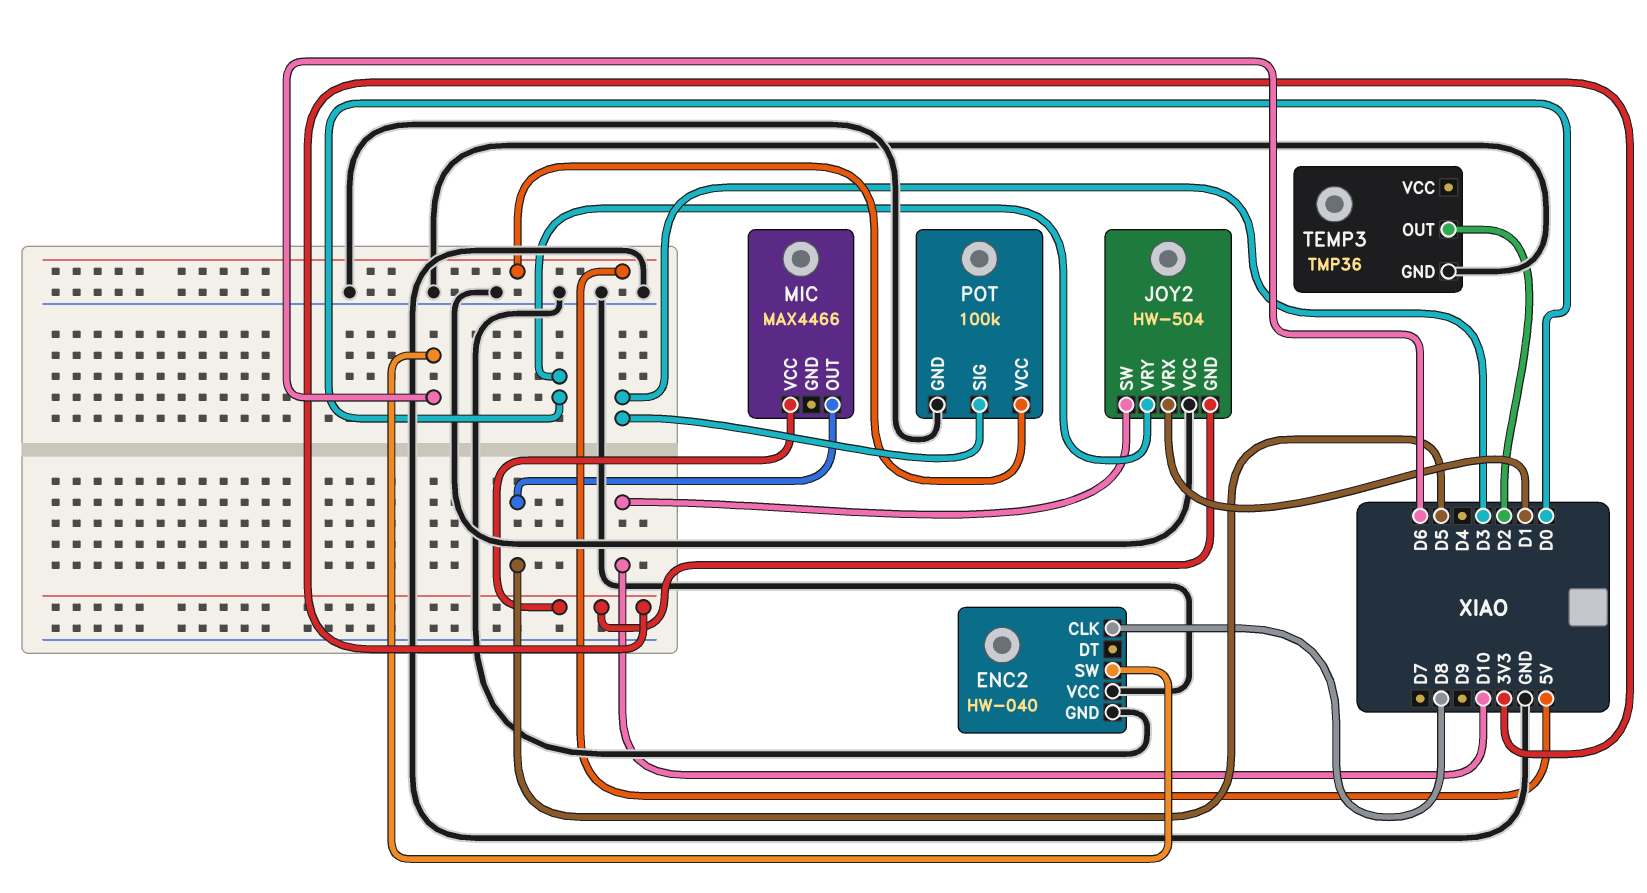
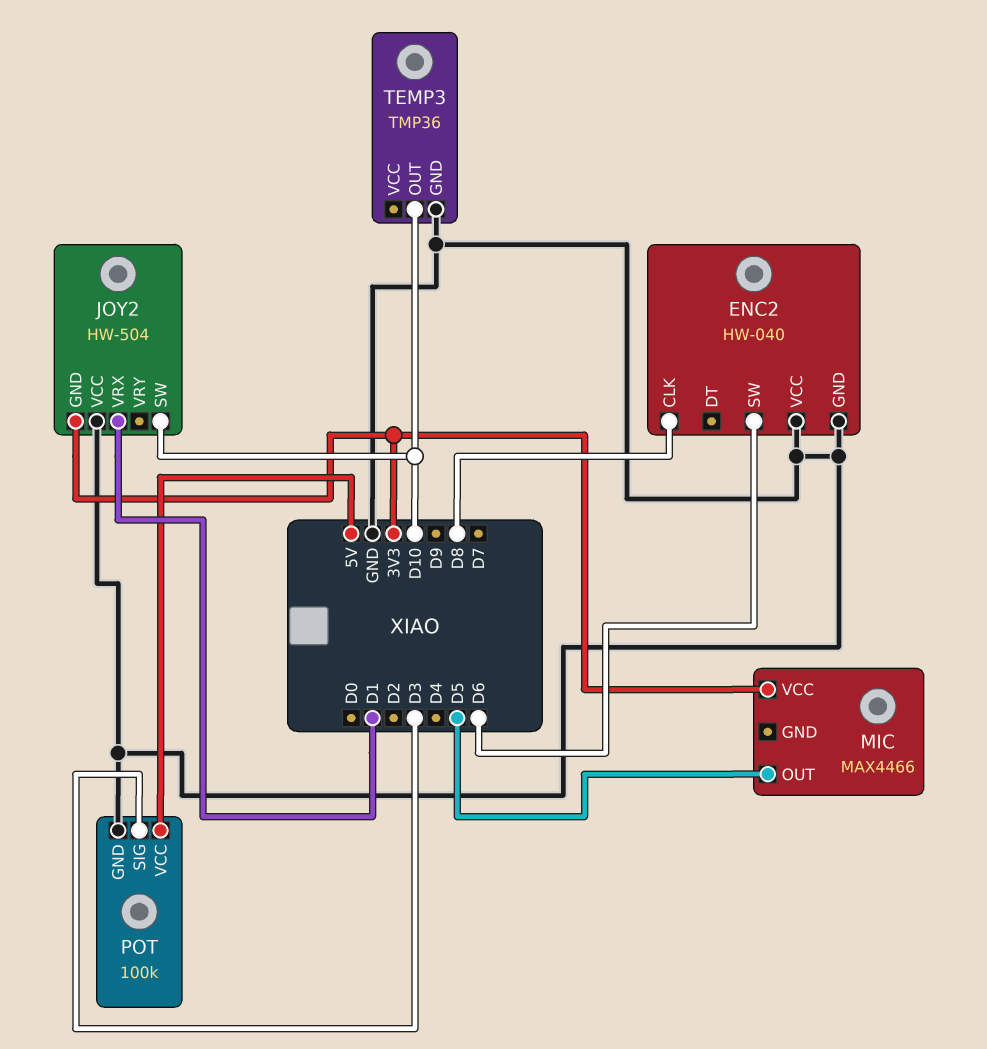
JOY2 pin VRY: D0 -> none
TEMP3 pin OUT: D2 -> D10

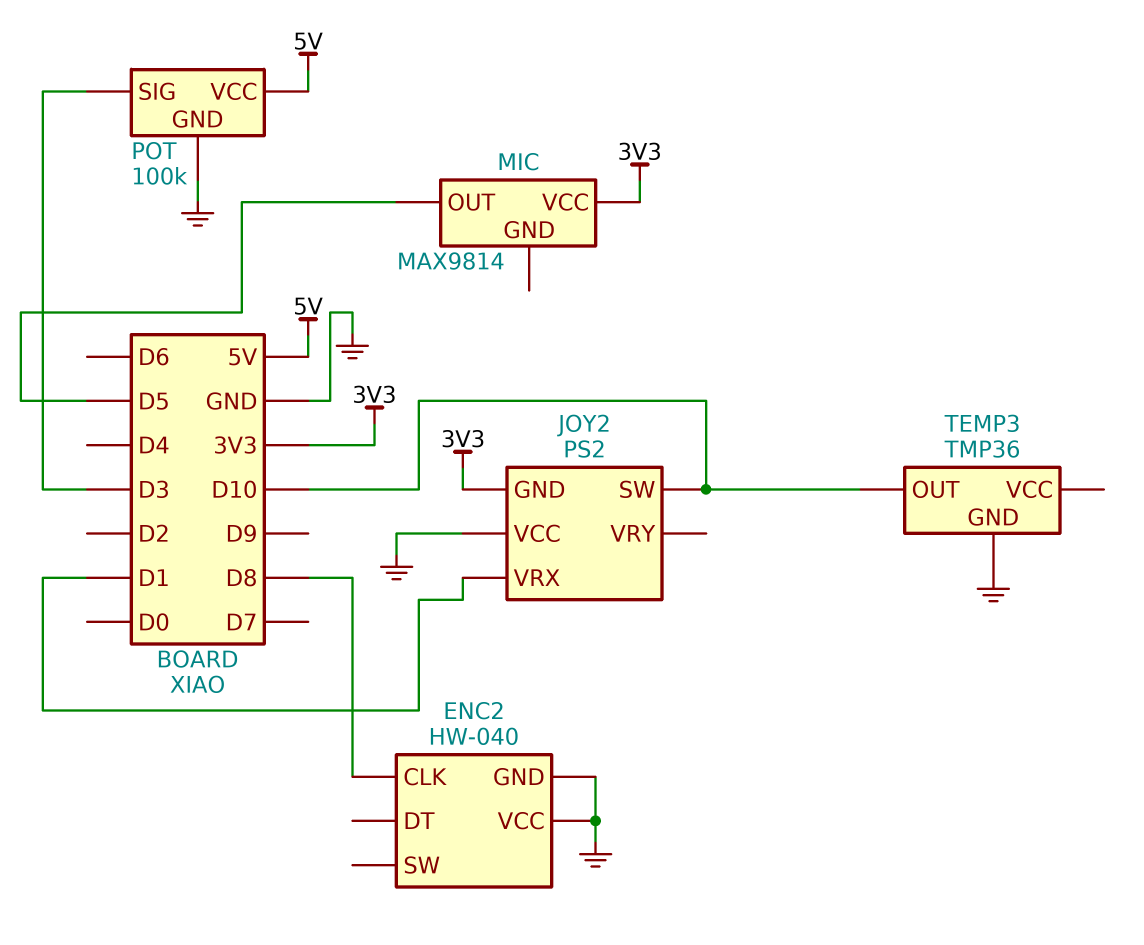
ENC2 pin SW: D6 -> none
JOY2: HW-504 -> PS2
MIC: MAX4466 -> MAX9814

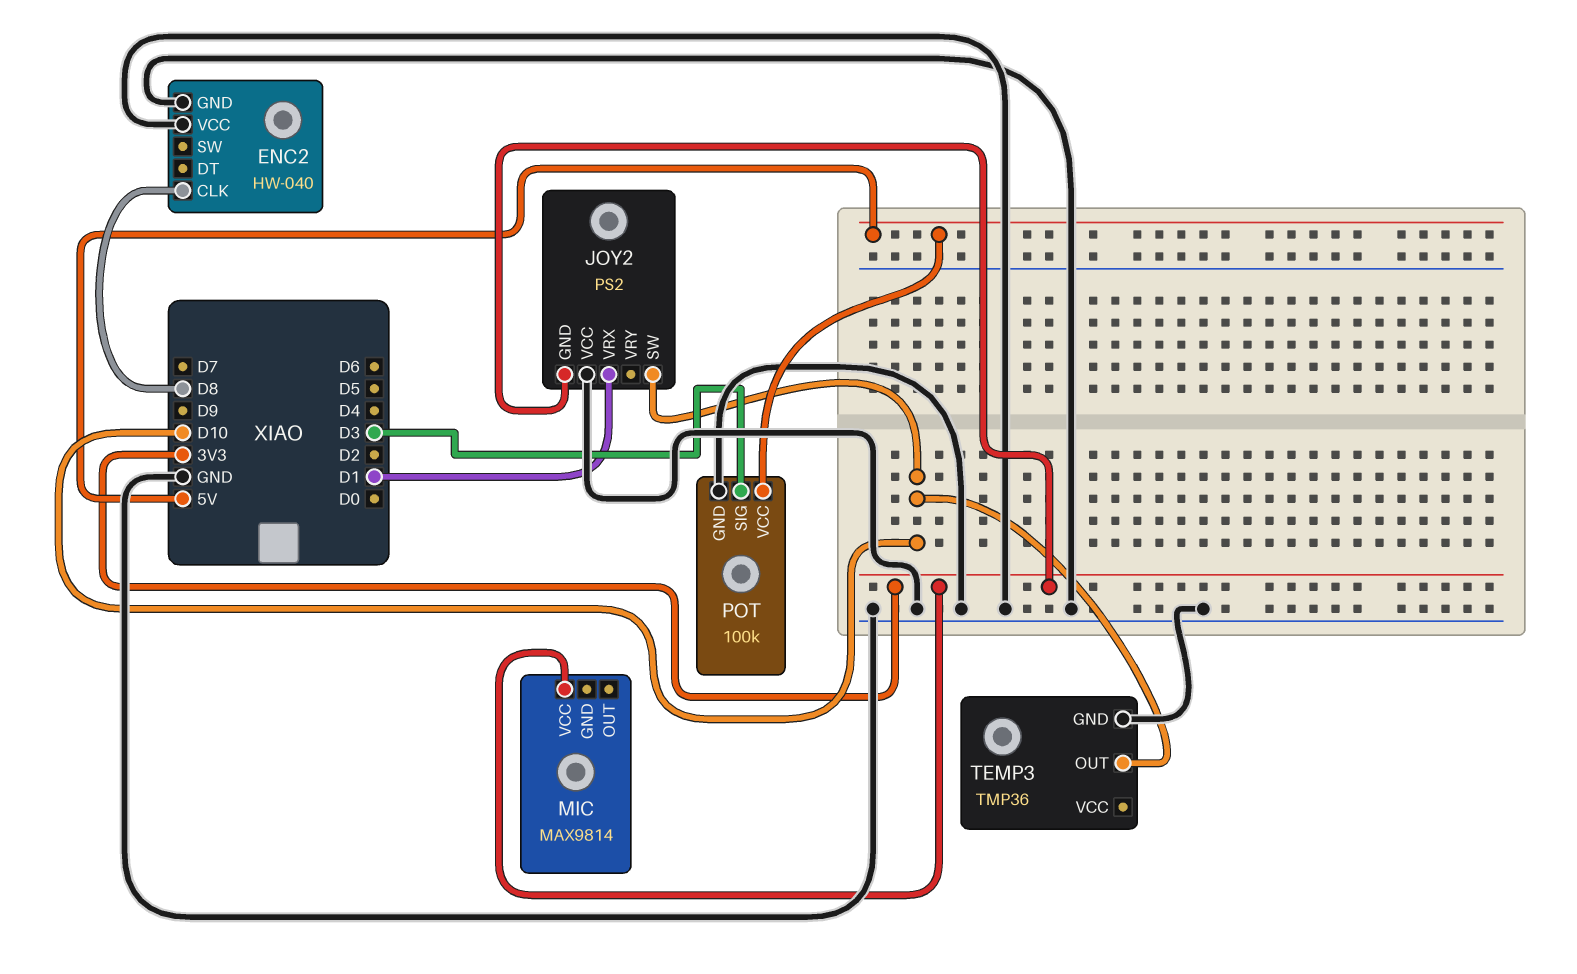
MIC pin OUT: D5 -> none

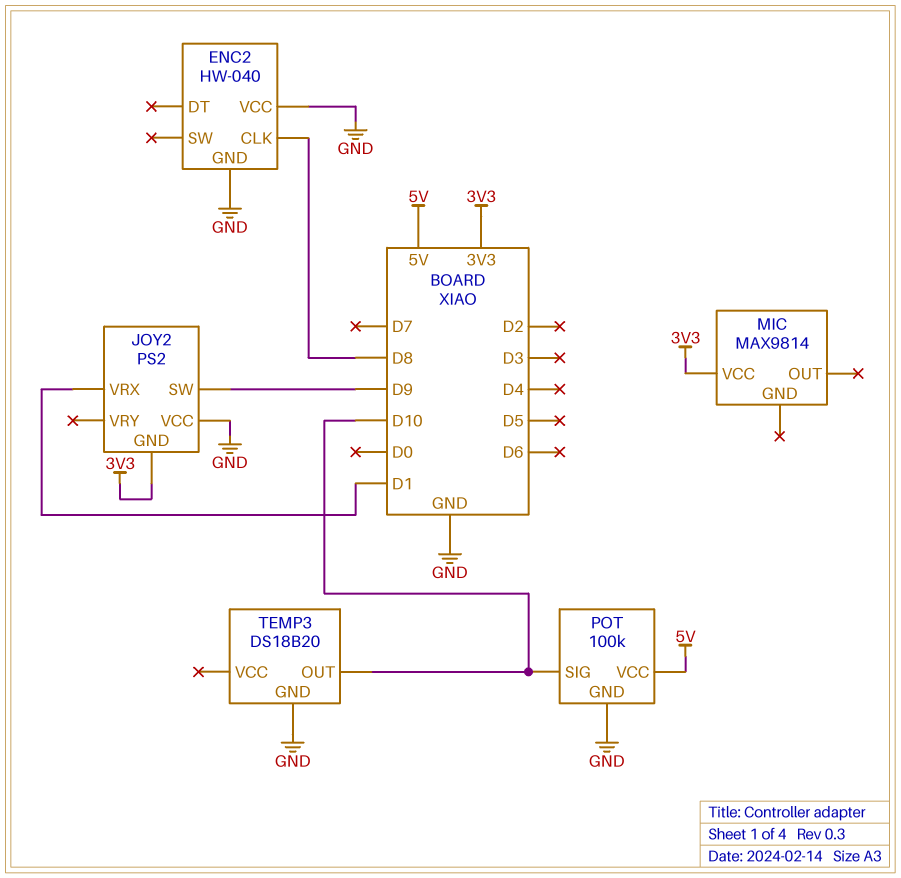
JOY2 pin SW: D10 -> D9
POT pin SIG: D3 -> D10
TEMP3: TMP36 -> DS18B20

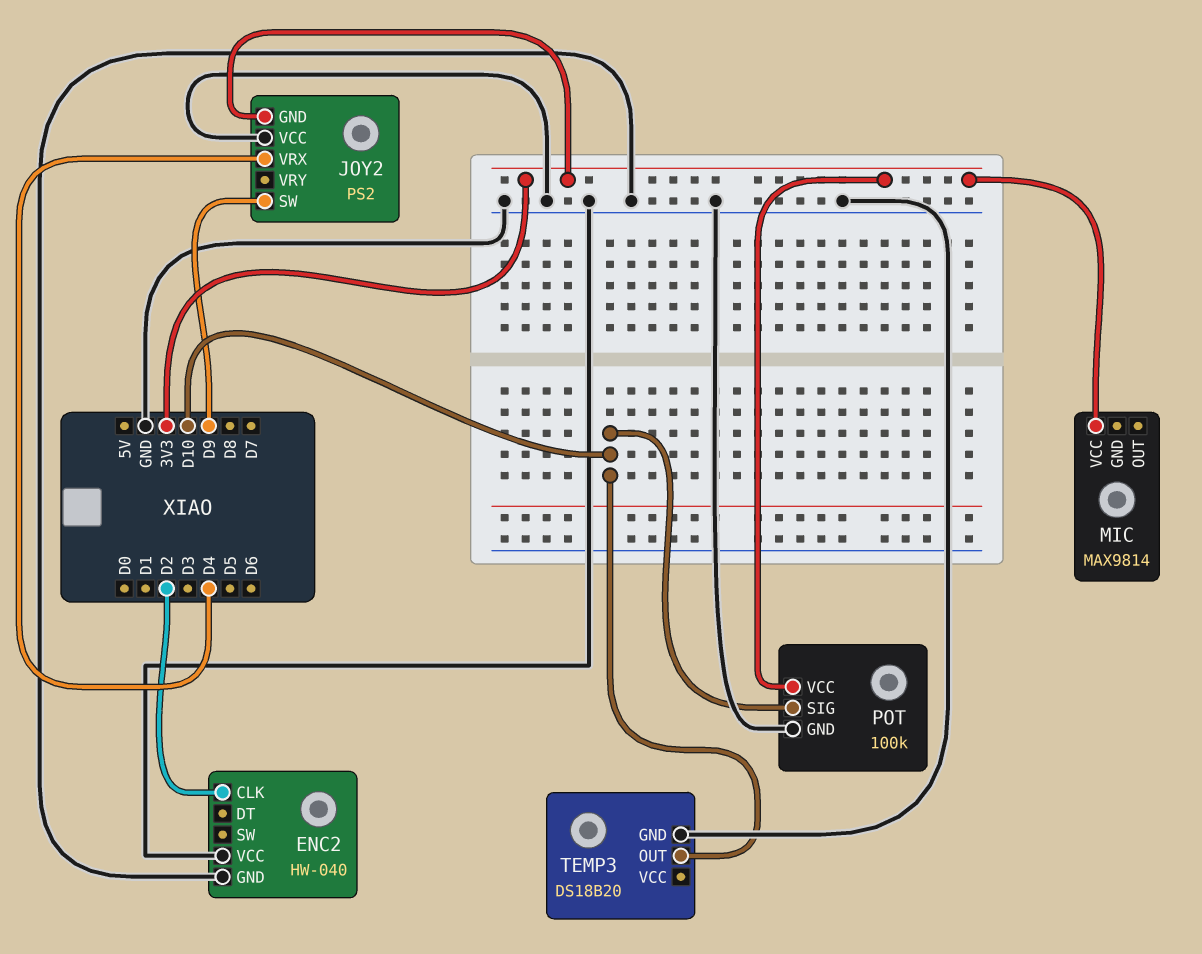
ENC2 pin CLK: D8 -> D2
JOY2 pin VRX: D1 -> D4
POT pin VCC: 5V -> 3V3

